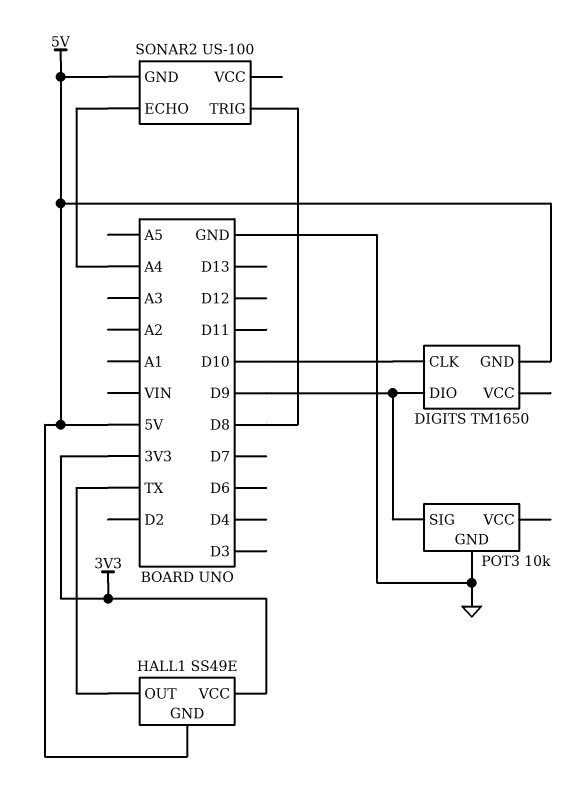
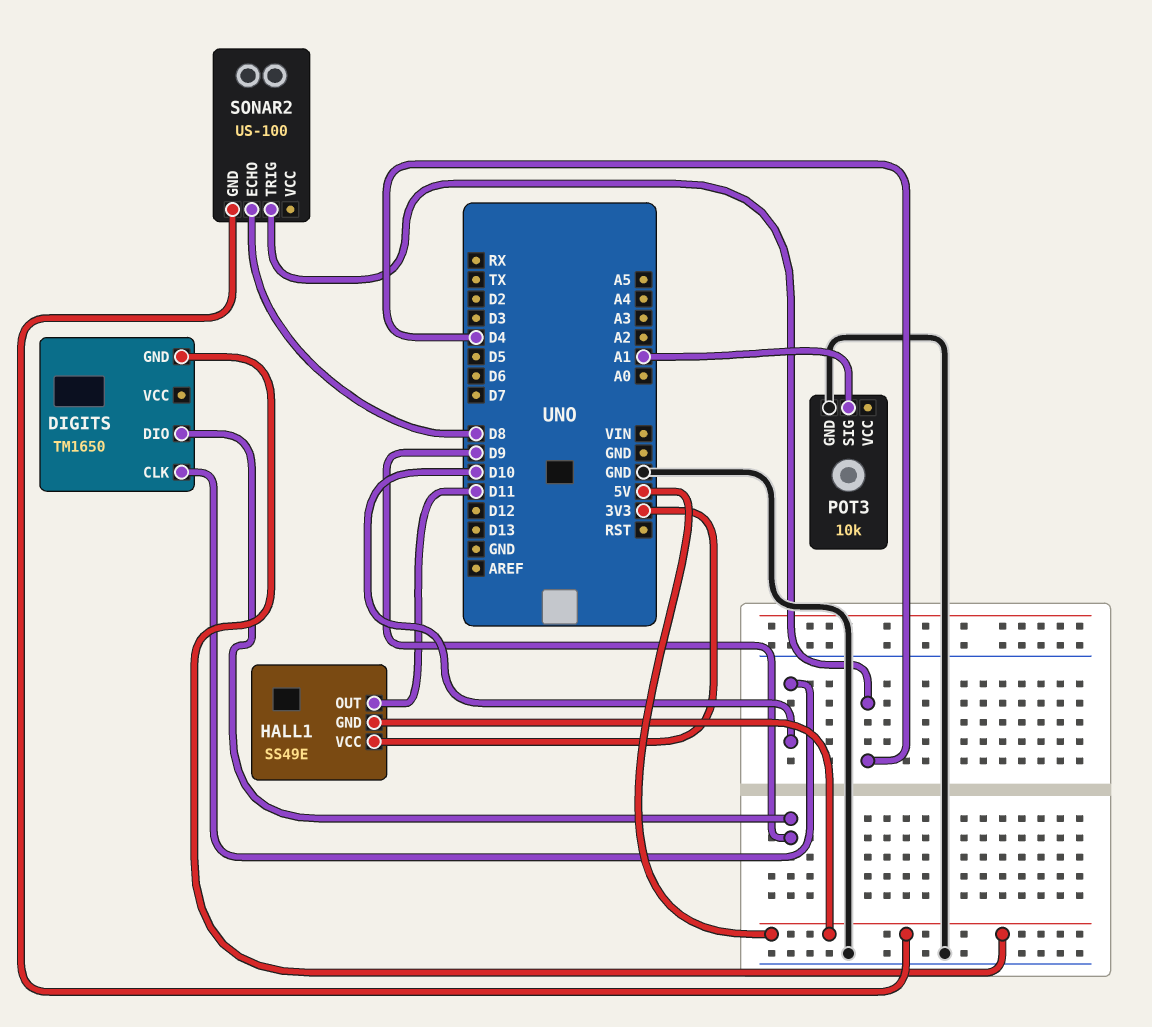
HALL1 pin OUT: TX -> D11
POT3 pin SIG: D9 -> A1
SONAR2 pin ECHO: A4 -> D8
SONAR2 pin TRIG: D8 -> D4

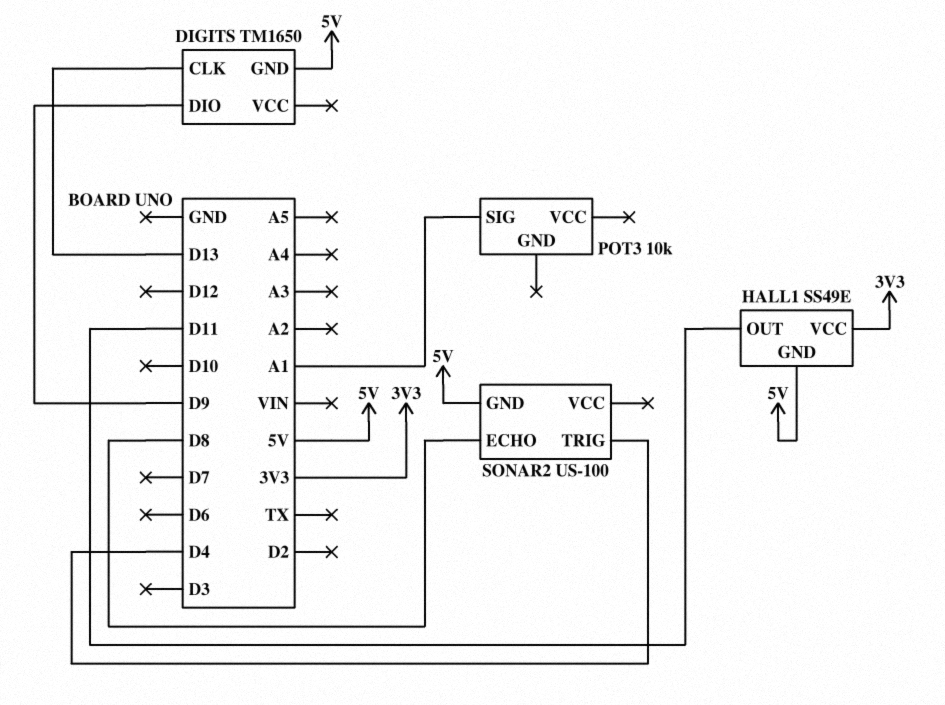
DIGITS pin CLK: D10 -> D13
POT3 pin GND: GND -> none

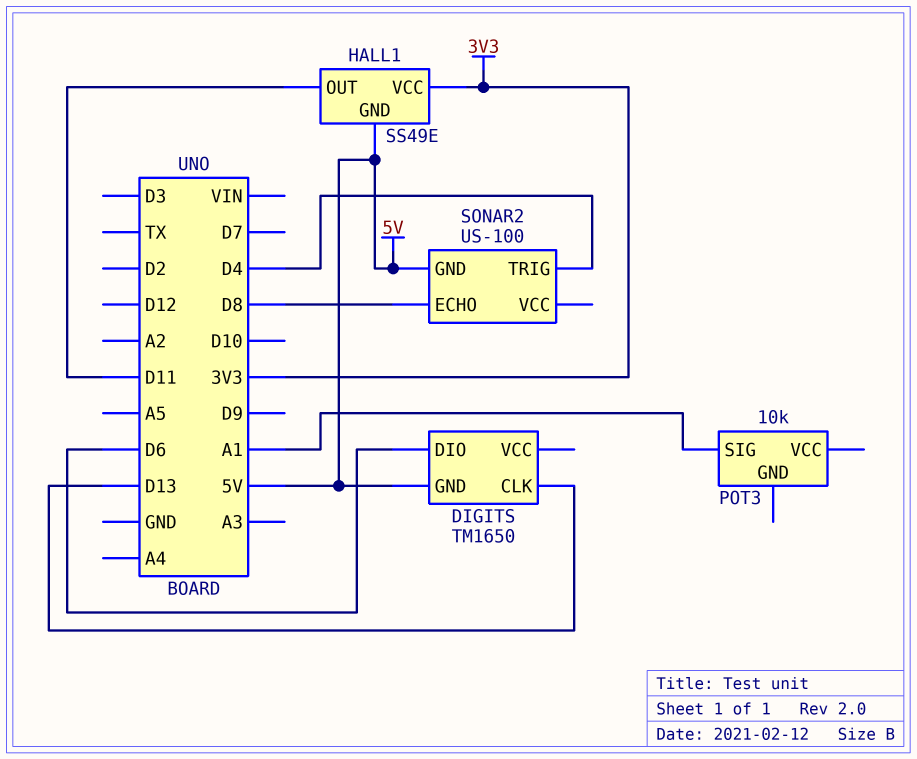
DIGITS pin DIO: D9 -> D6

